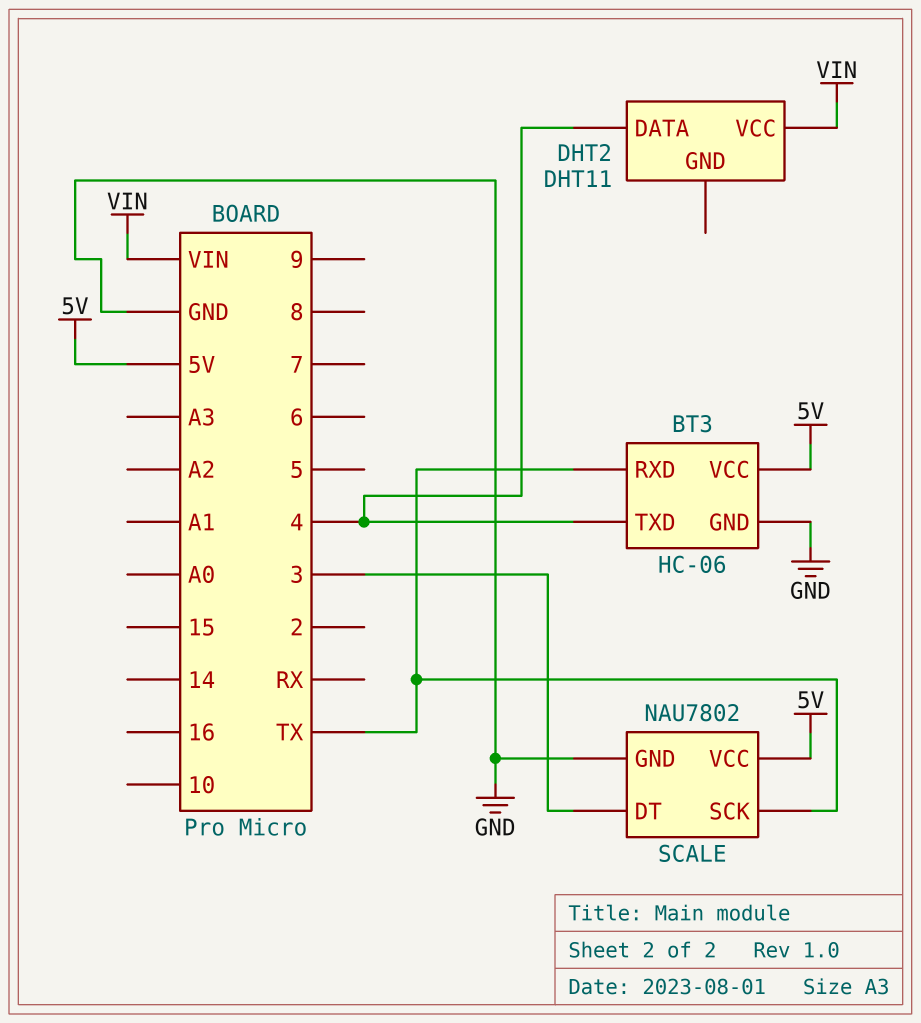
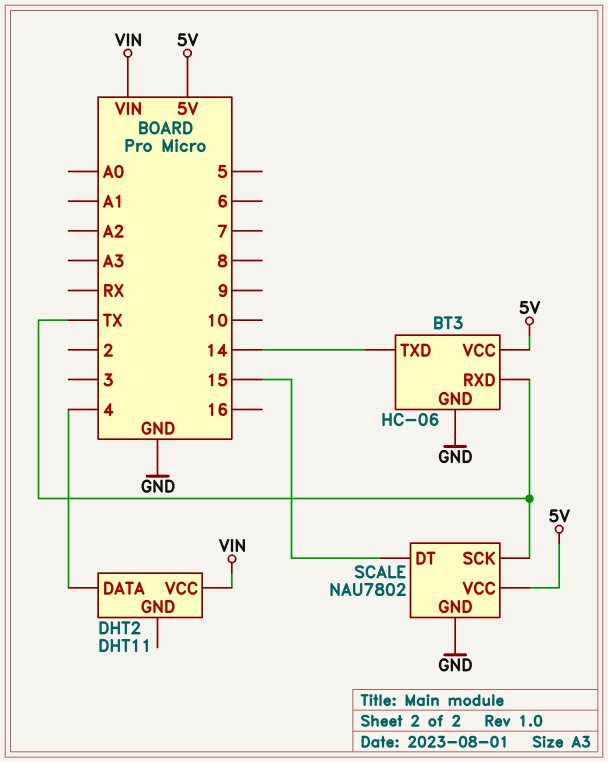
BT3 pin TXD: 4 -> 14
SCALE pin DT: 3 -> 15

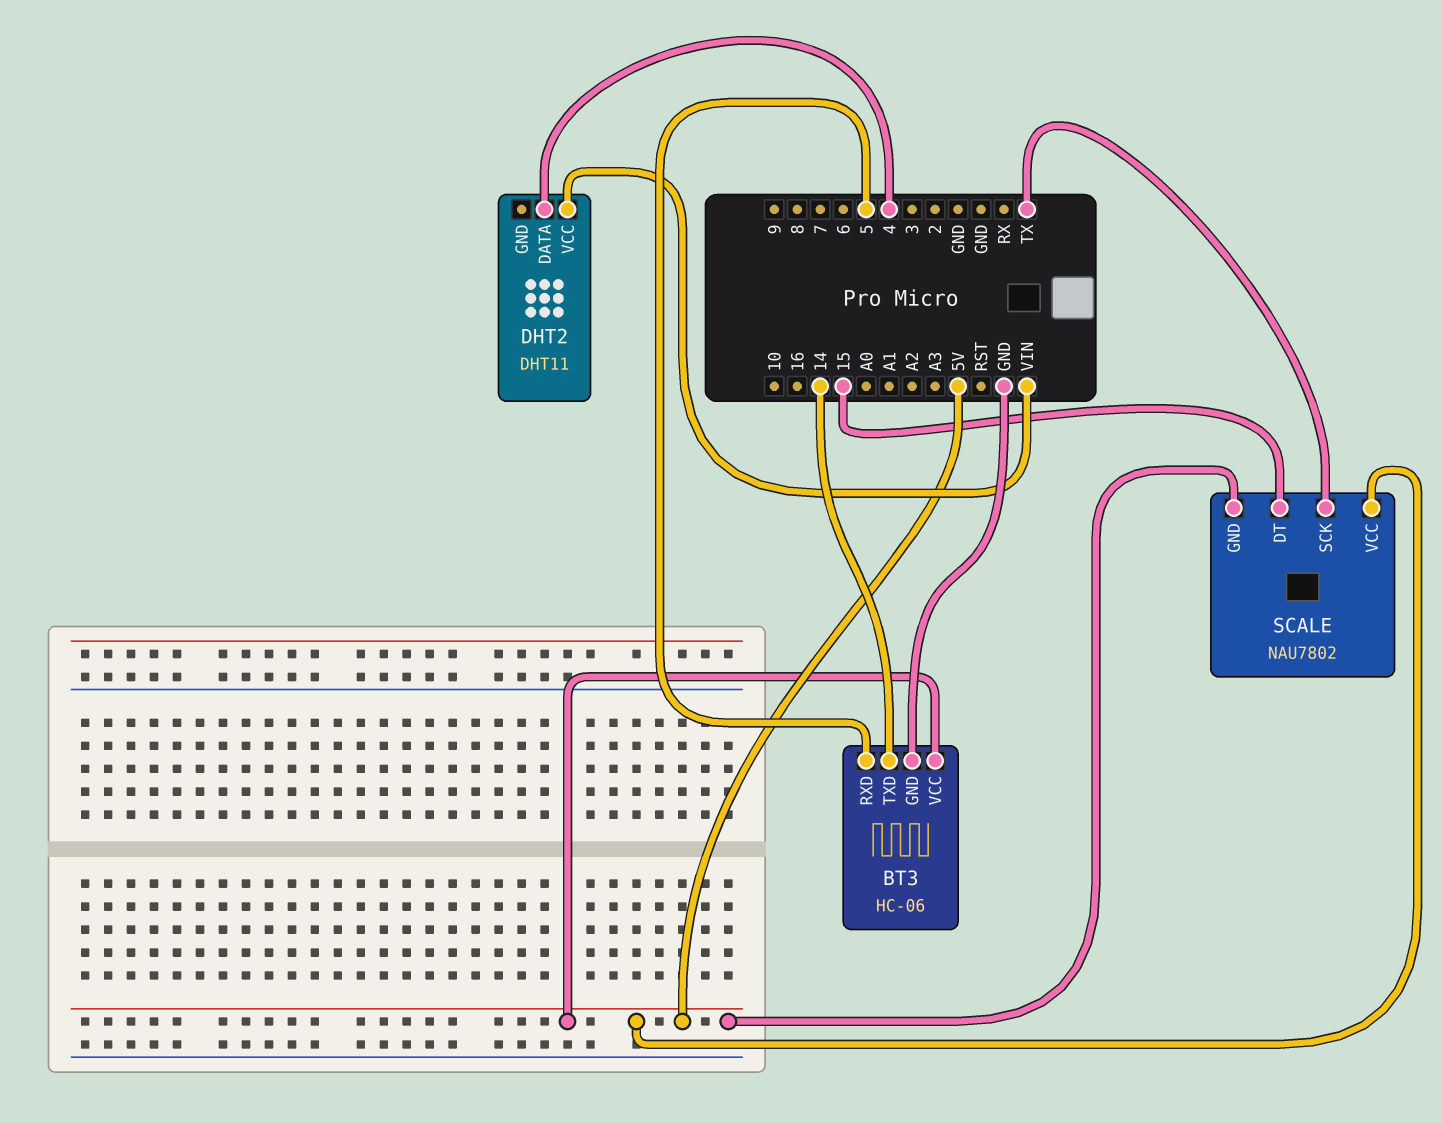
BT3 pin RXD: TX -> 5
SCALE pin GND: GND -> 5V

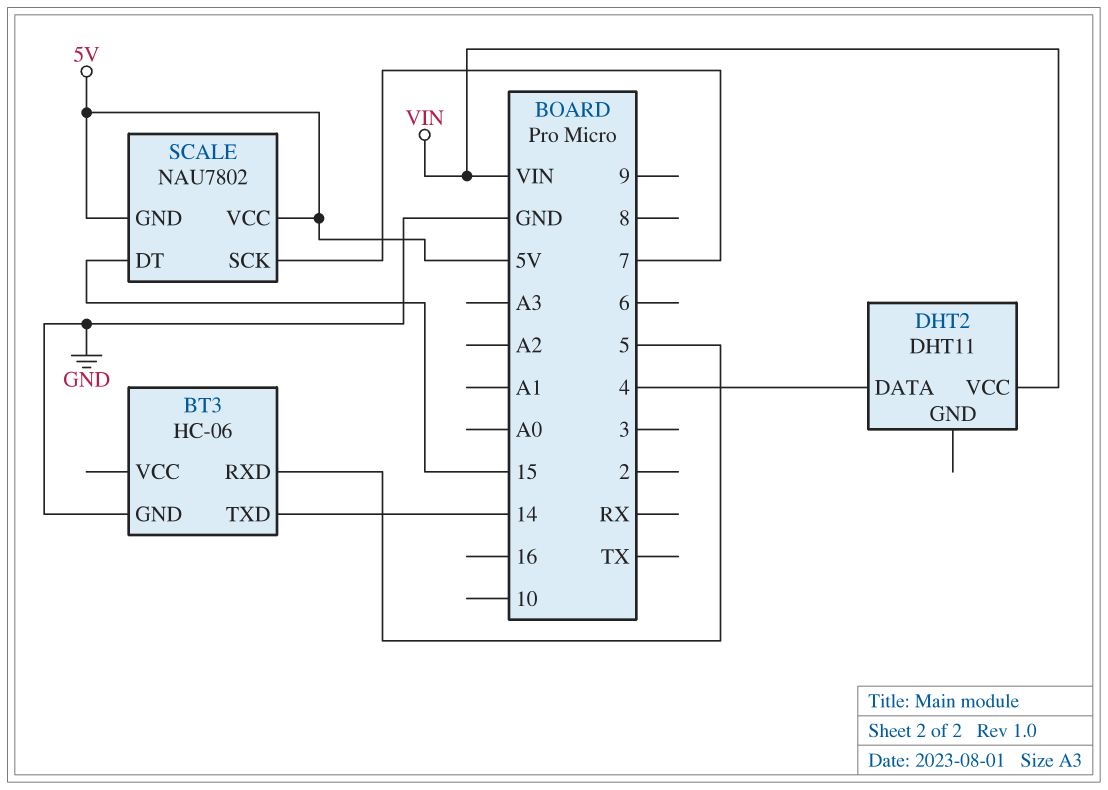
BT3 pin VCC: 5V -> none
SCALE pin SCK: TX -> 7

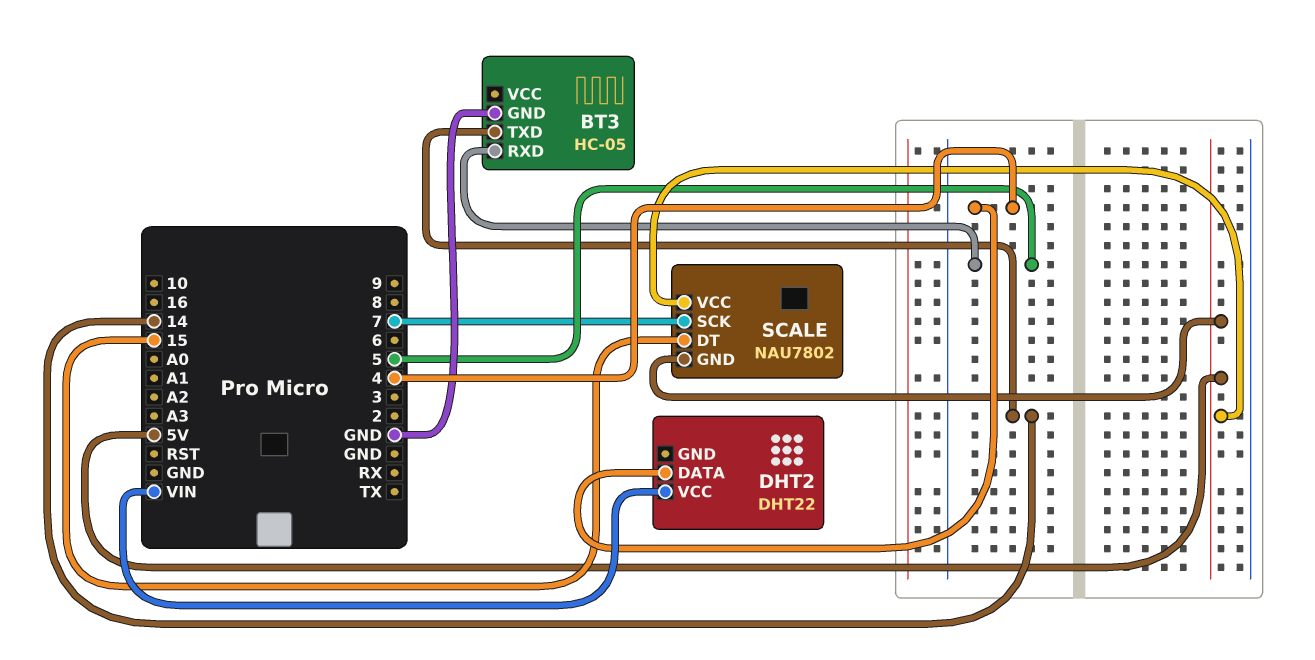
BT3: HC-06 -> HC-05
DHT2: DHT11 -> DHT22

